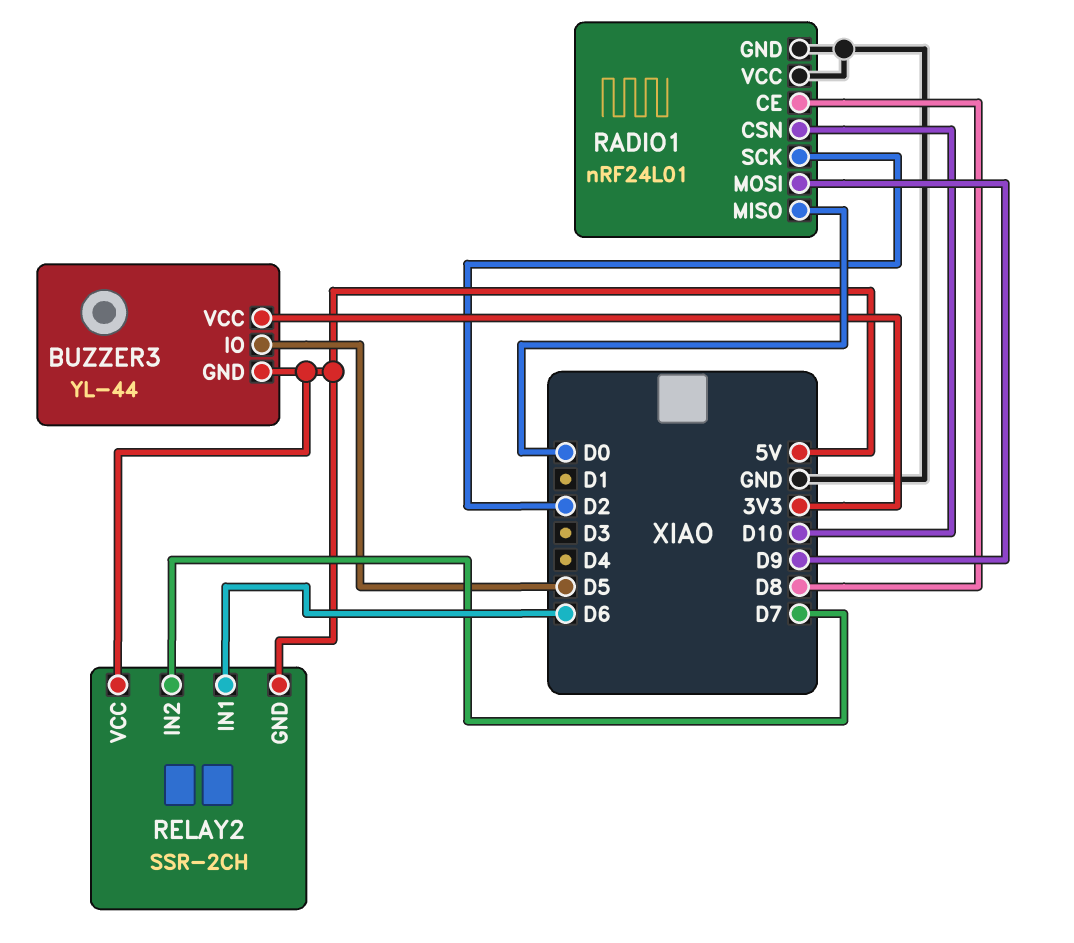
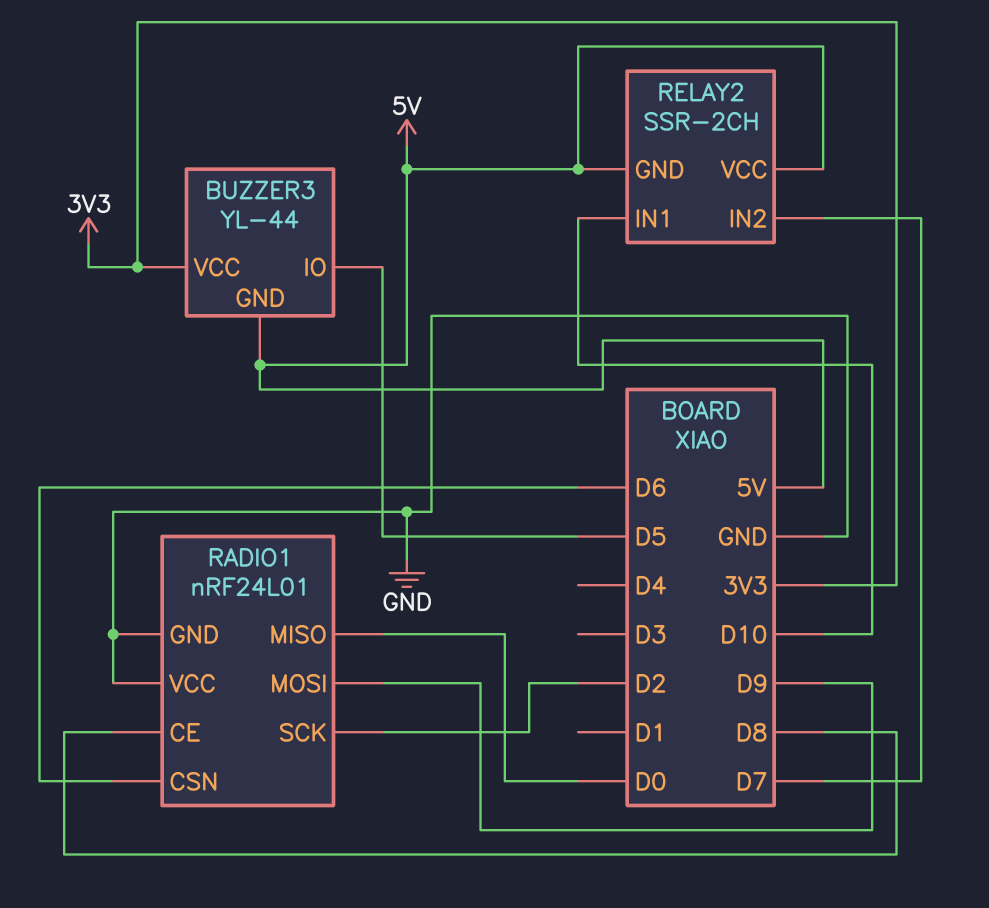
RADIO1 pin CSN: D10 -> D6
RELAY2 pin IN1: D6 -> D10

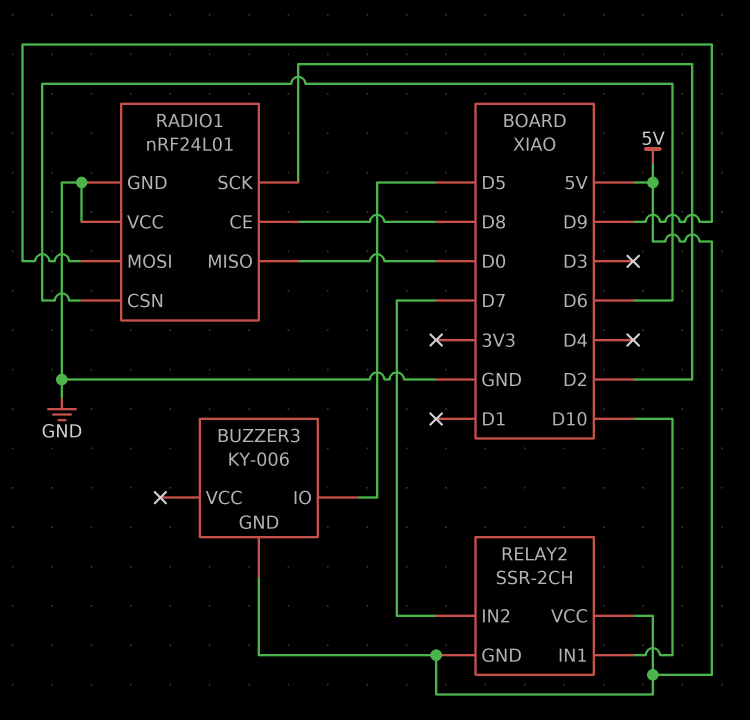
BUZZER3: YL-44 -> KY-006
BUZZER3 pin VCC: 3V3 -> none

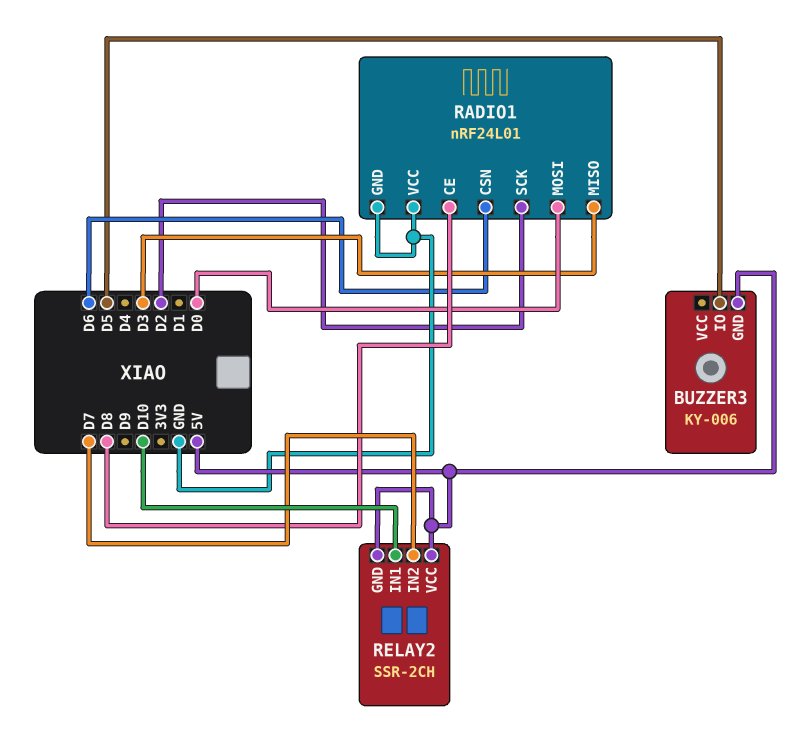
RADIO1 pin MISO: D0 -> D3
RADIO1 pin MOSI: D9 -> D0

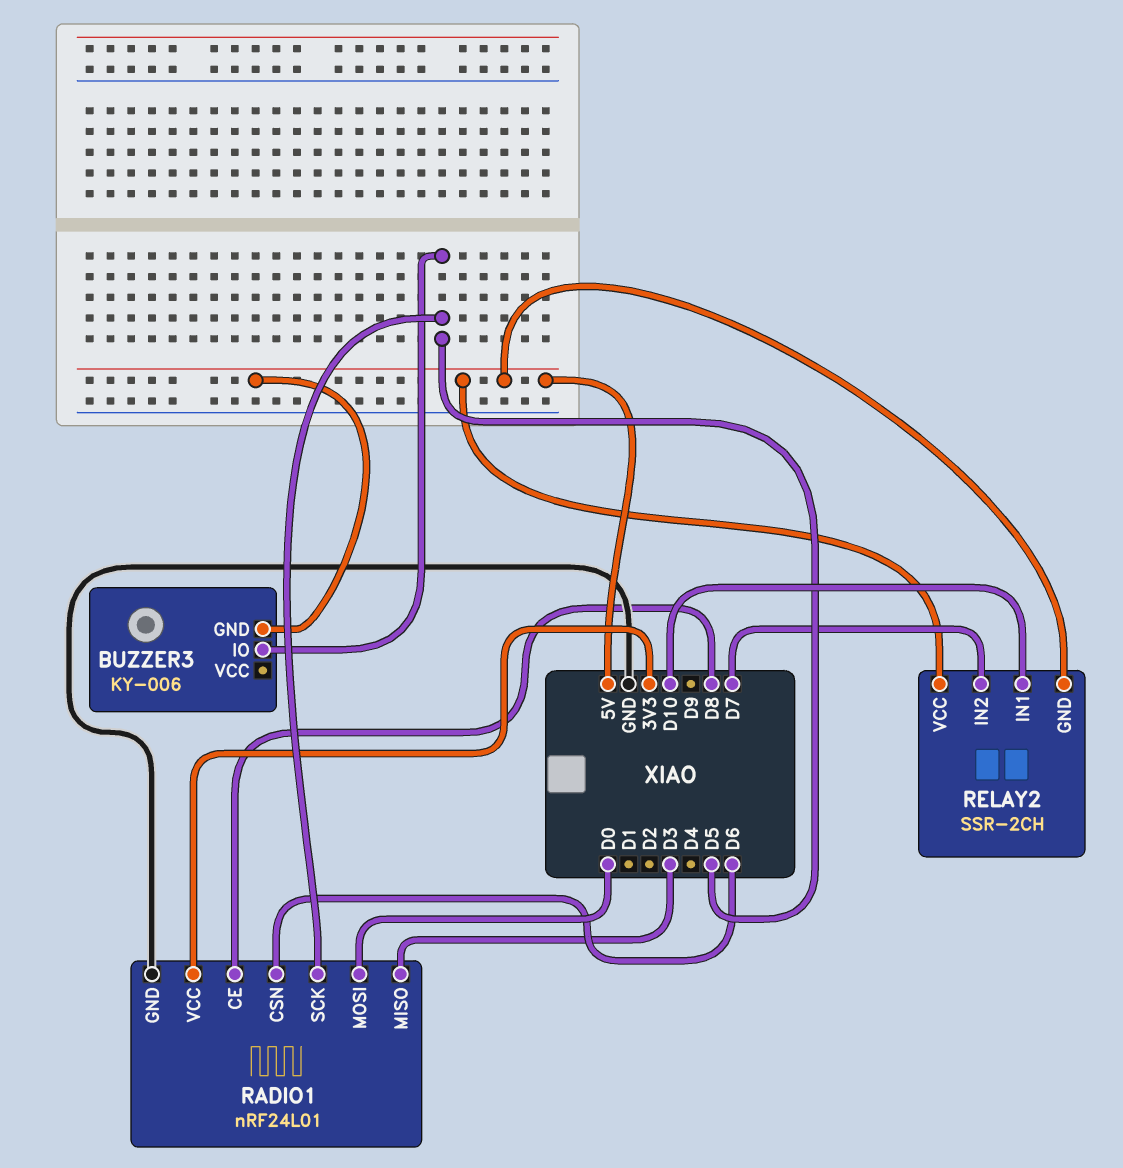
RADIO1 pin SCK: D2 -> D5
RADIO1 pin VCC: GND -> 3V3

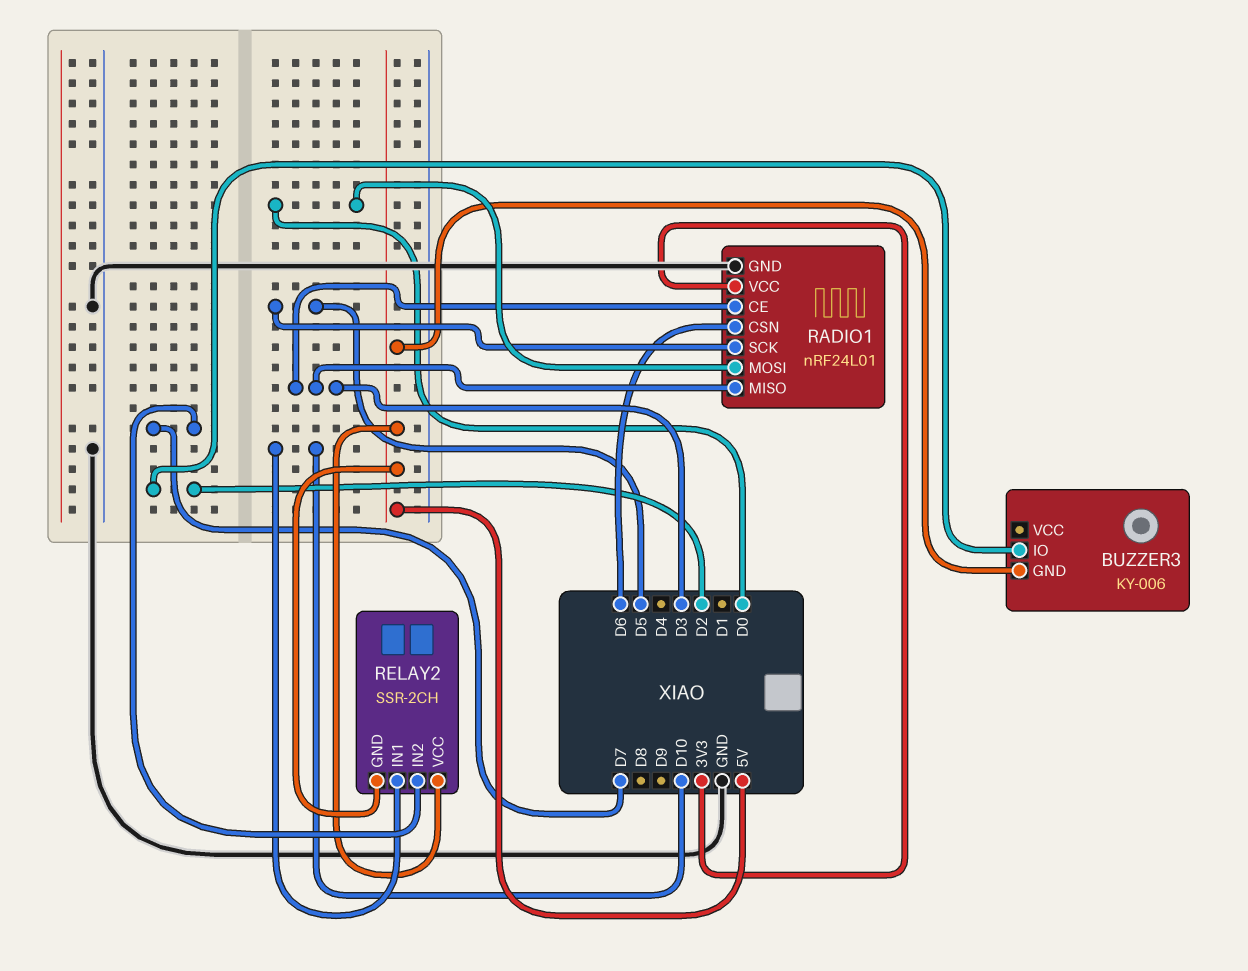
BUZZER3 pin IO: D5 -> D2
RADIO1 pin CE: D8 -> D3

